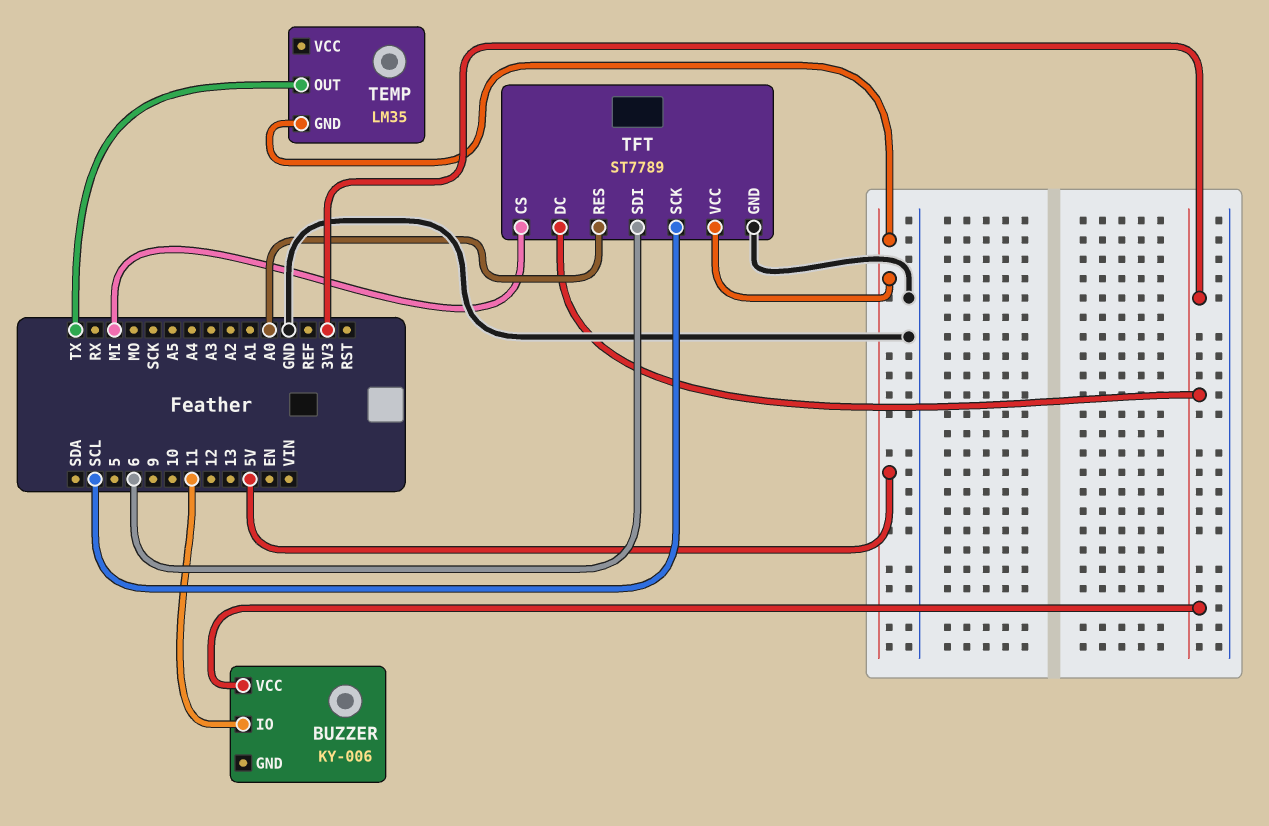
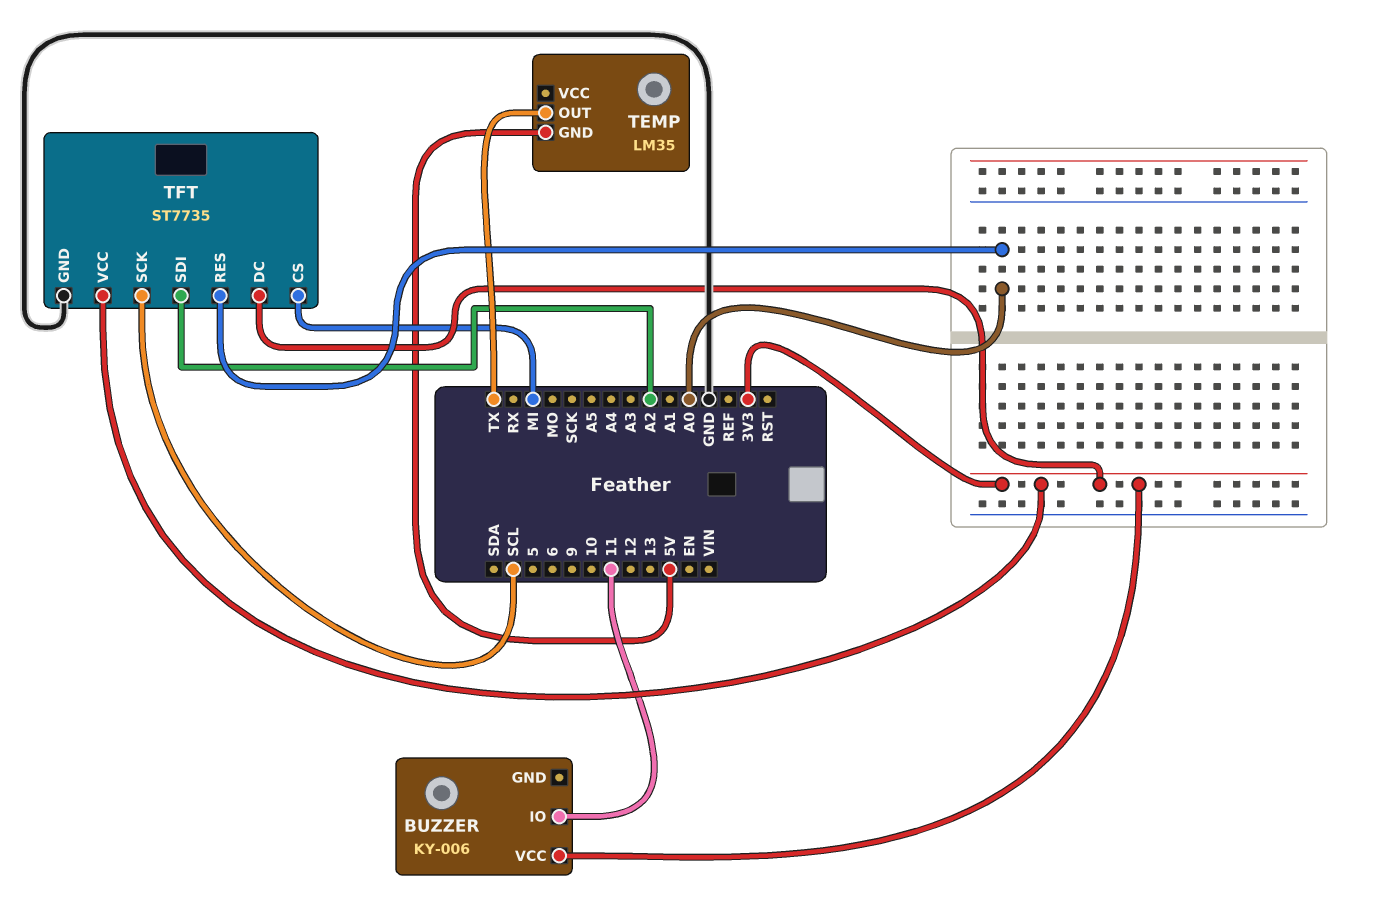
TFT: ST7789 -> ST7735
TFT pin SDI: 6 -> A2
TFT pin VCC: 5V -> 3V3

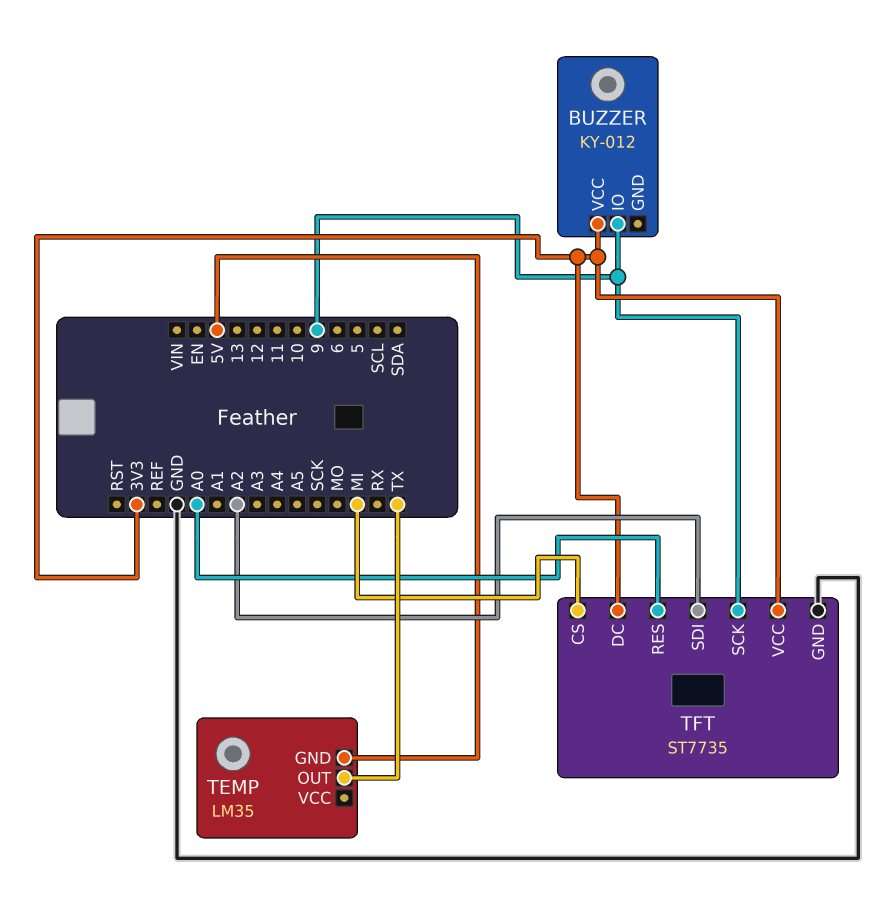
BUZZER: KY-006 -> KY-012
BUZZER pin IO: 11 -> 9
TFT pin SCK: SCL -> 9

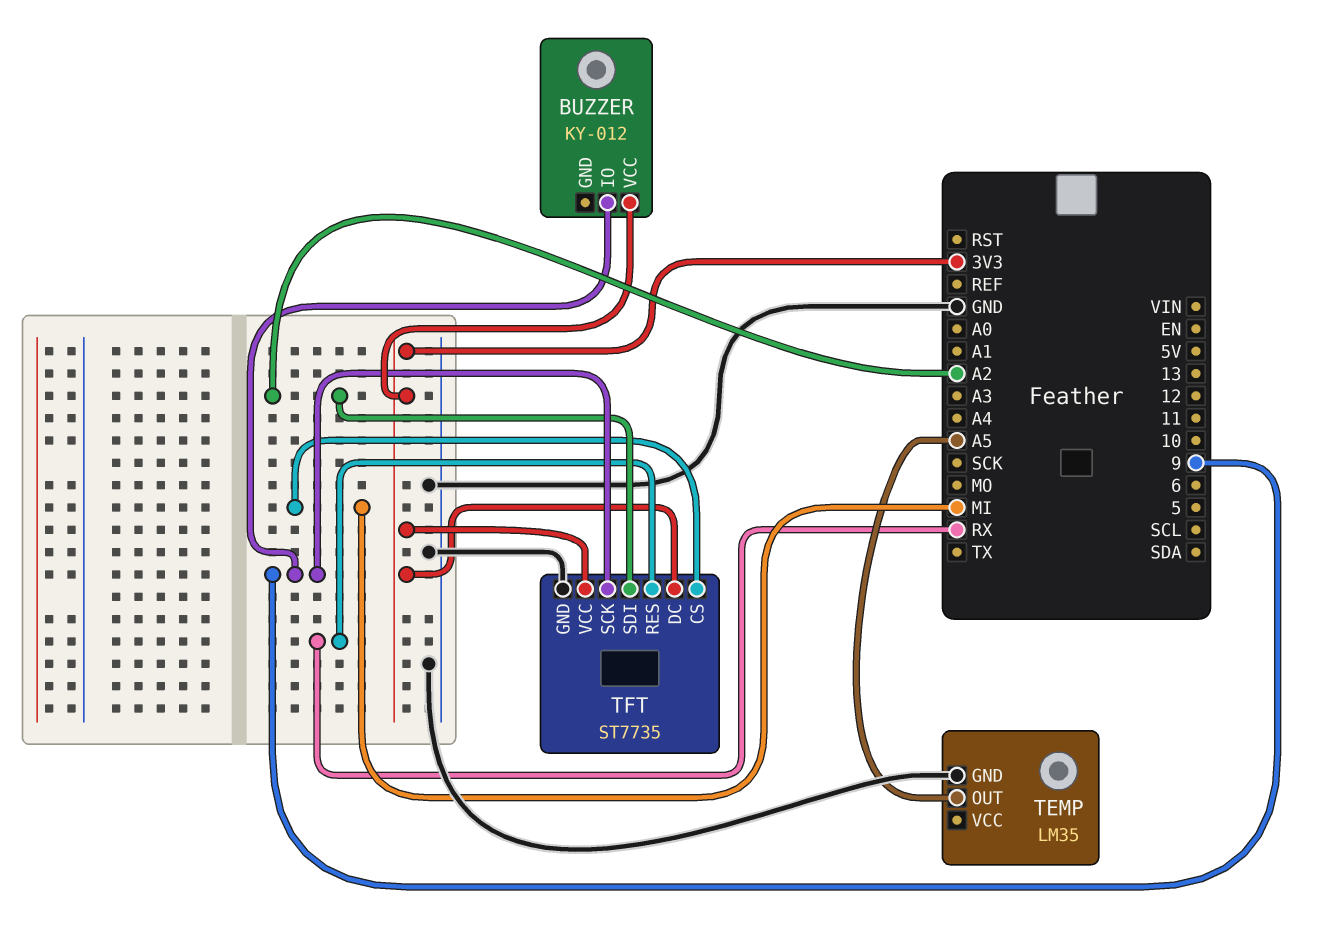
TEMP pin GND: 5V -> GND
TEMP pin OUT: TX -> A5
TFT pin RES: A0 -> RX

